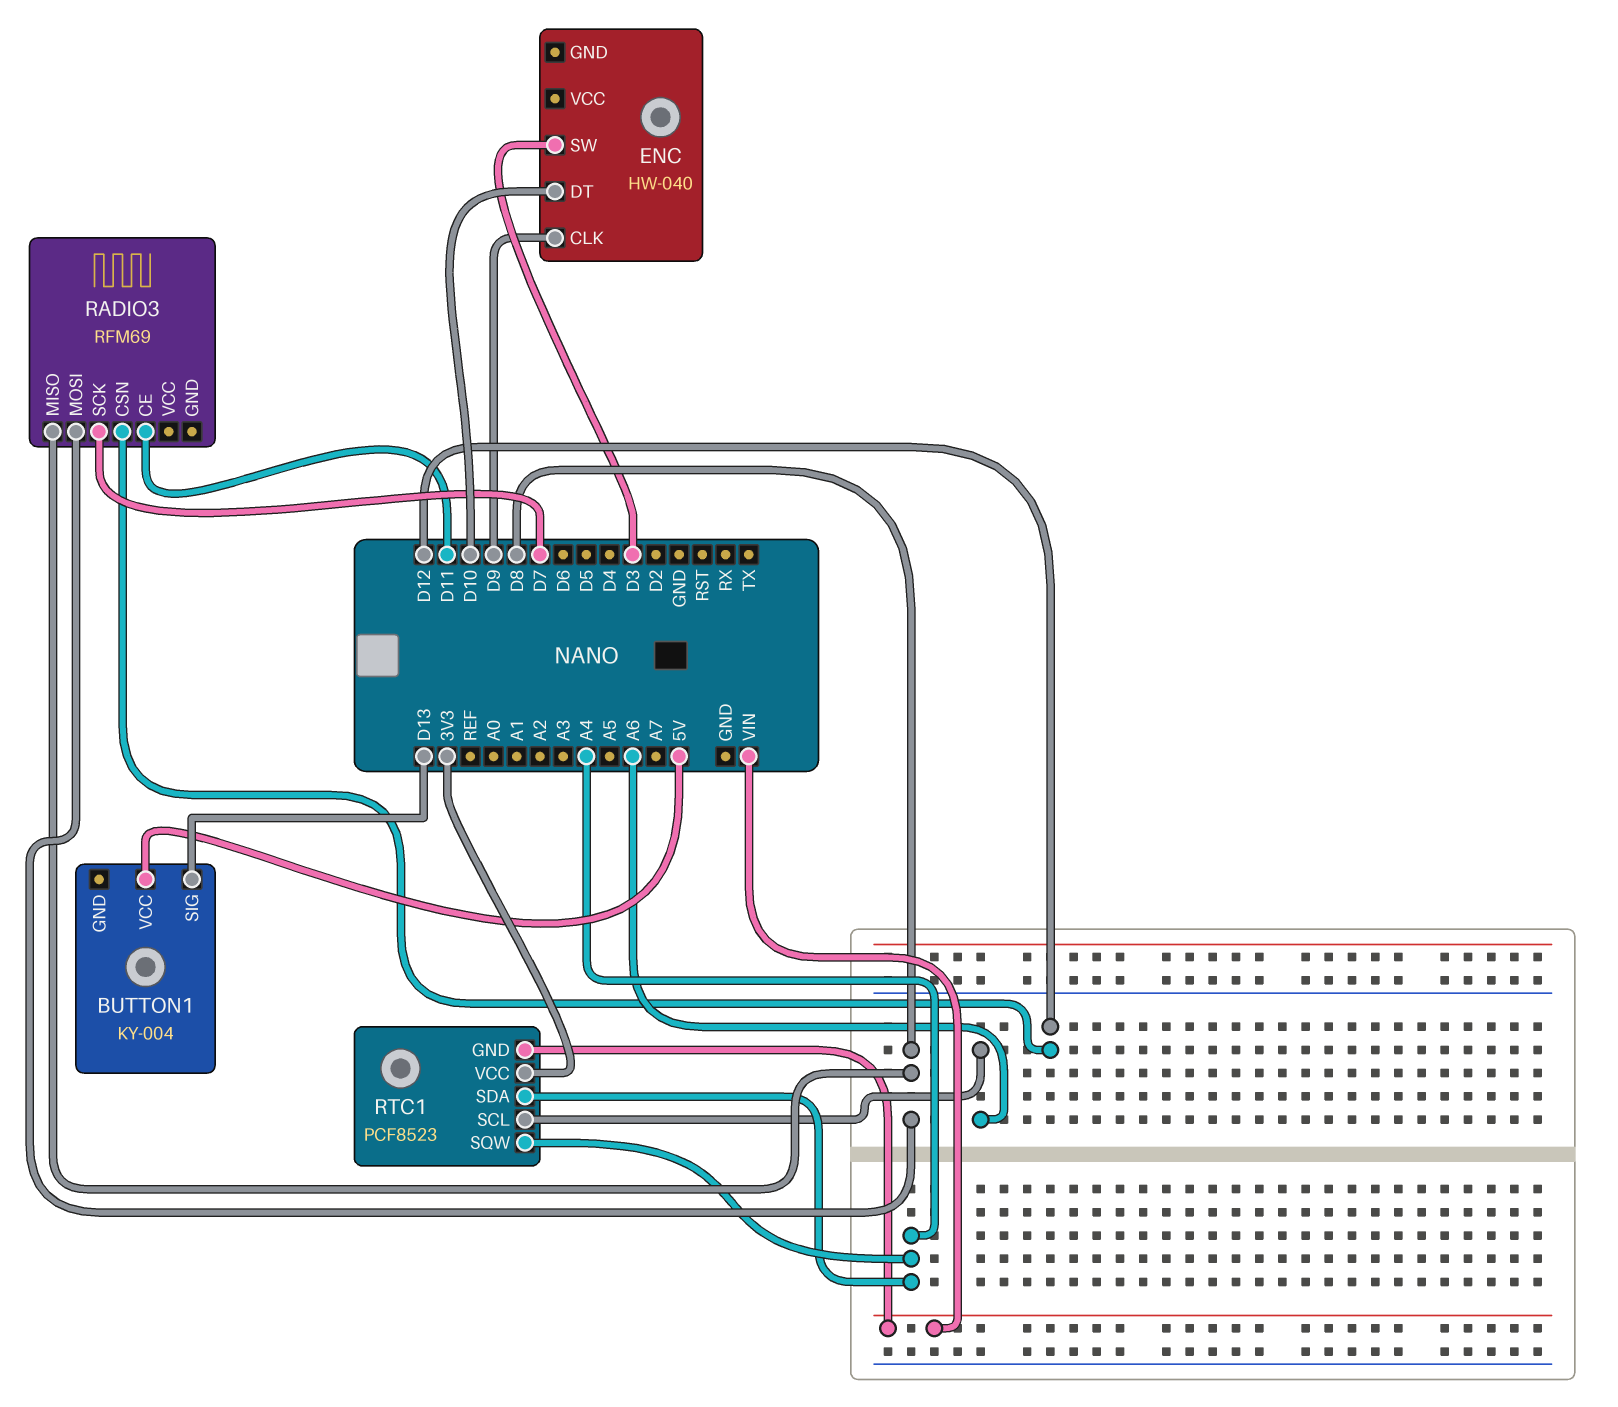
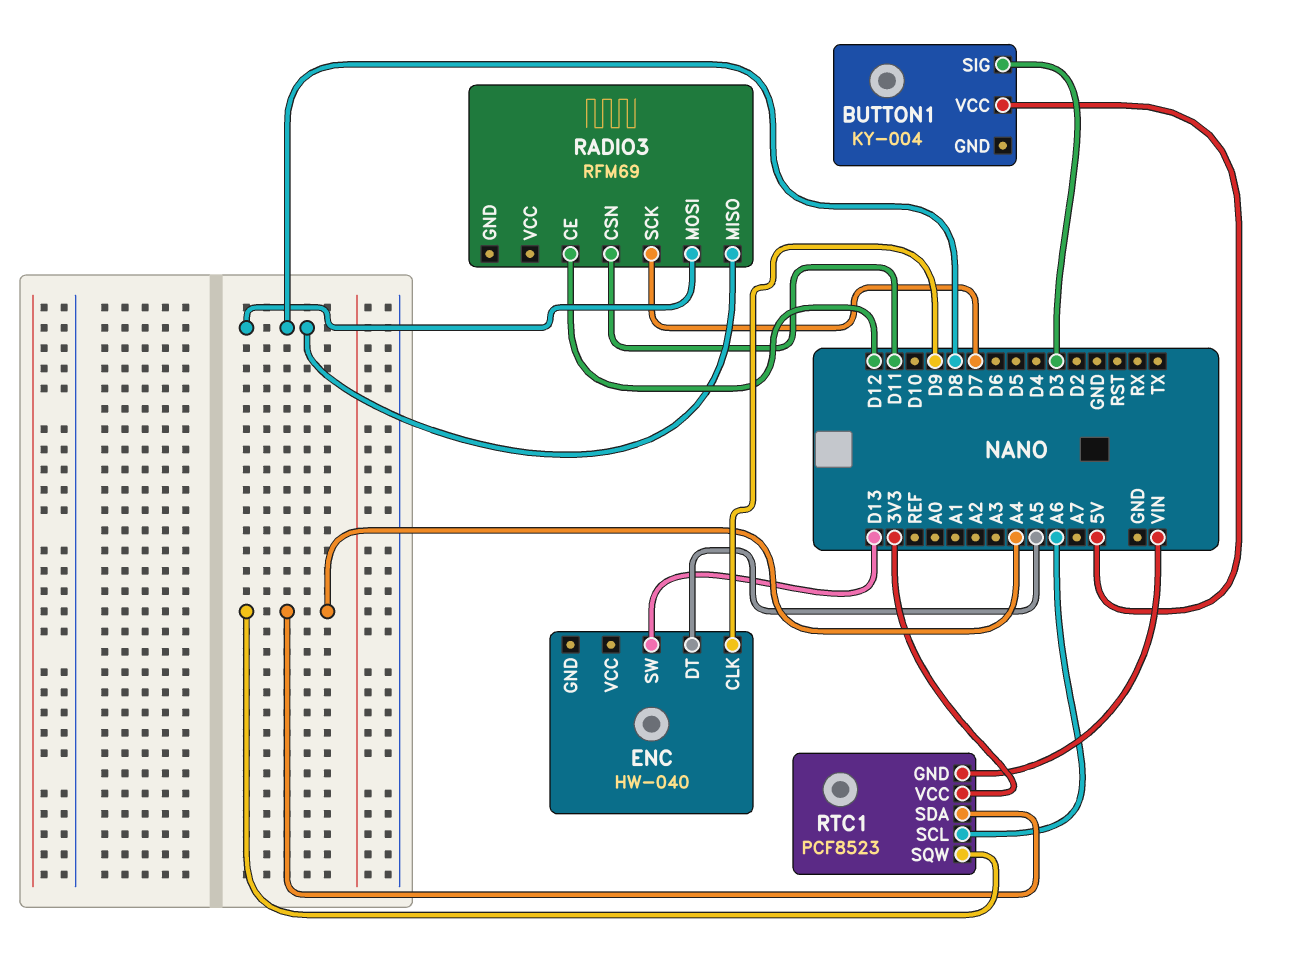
BUTTON1 pin SIG: D13 -> D3
ENC pin DT: D10 -> A5
ENC pin SW: D3 -> D13
RADIO3 pin CE: D11 -> D12
RADIO3 pin CSN: D12 -> D11

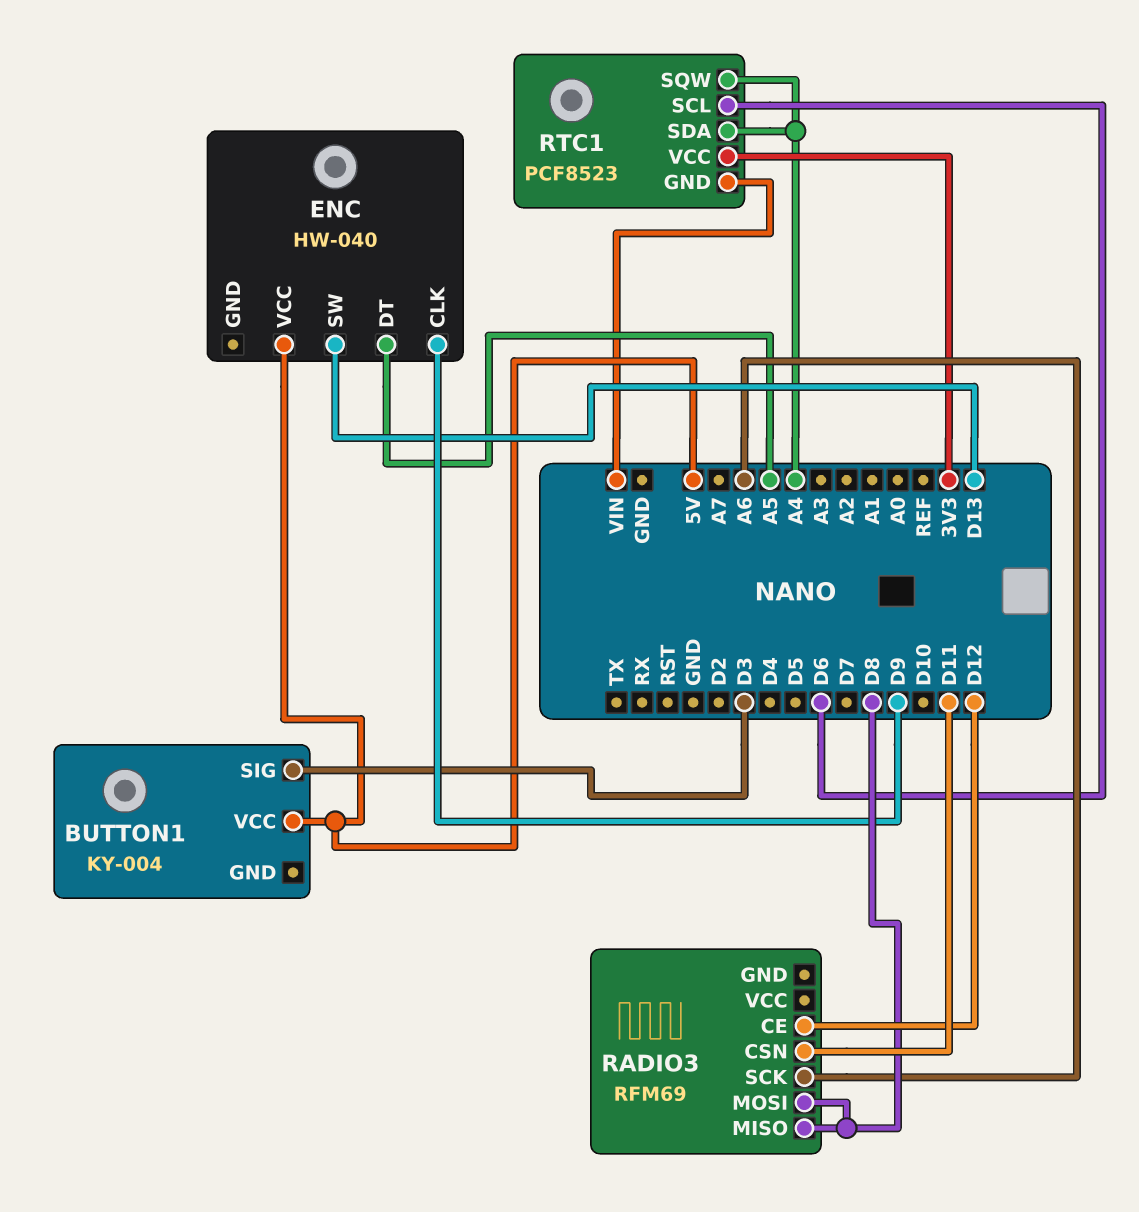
ENC pin VCC: none -> 5V
RADIO3 pin SCK: D7 -> A6
RTC1 pin SCL: A6 -> D6

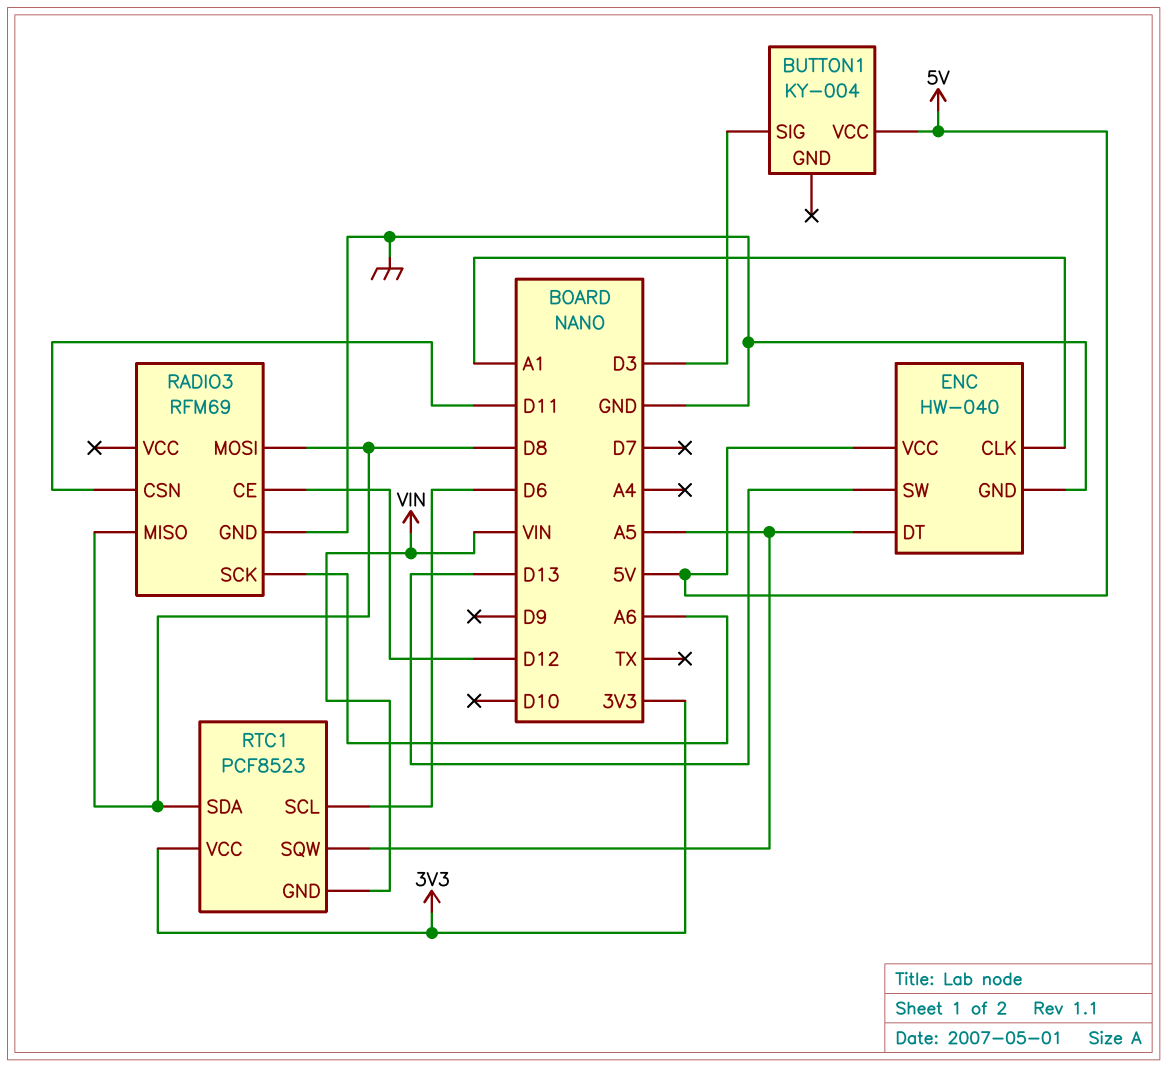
ENC pin CLK: D9 -> A1
ENC pin GND: none -> GND
RADIO3 pin GND: none -> GND
RTC1 pin SDA: A4 -> D8
RTC1 pin SQW: A4 -> A5

